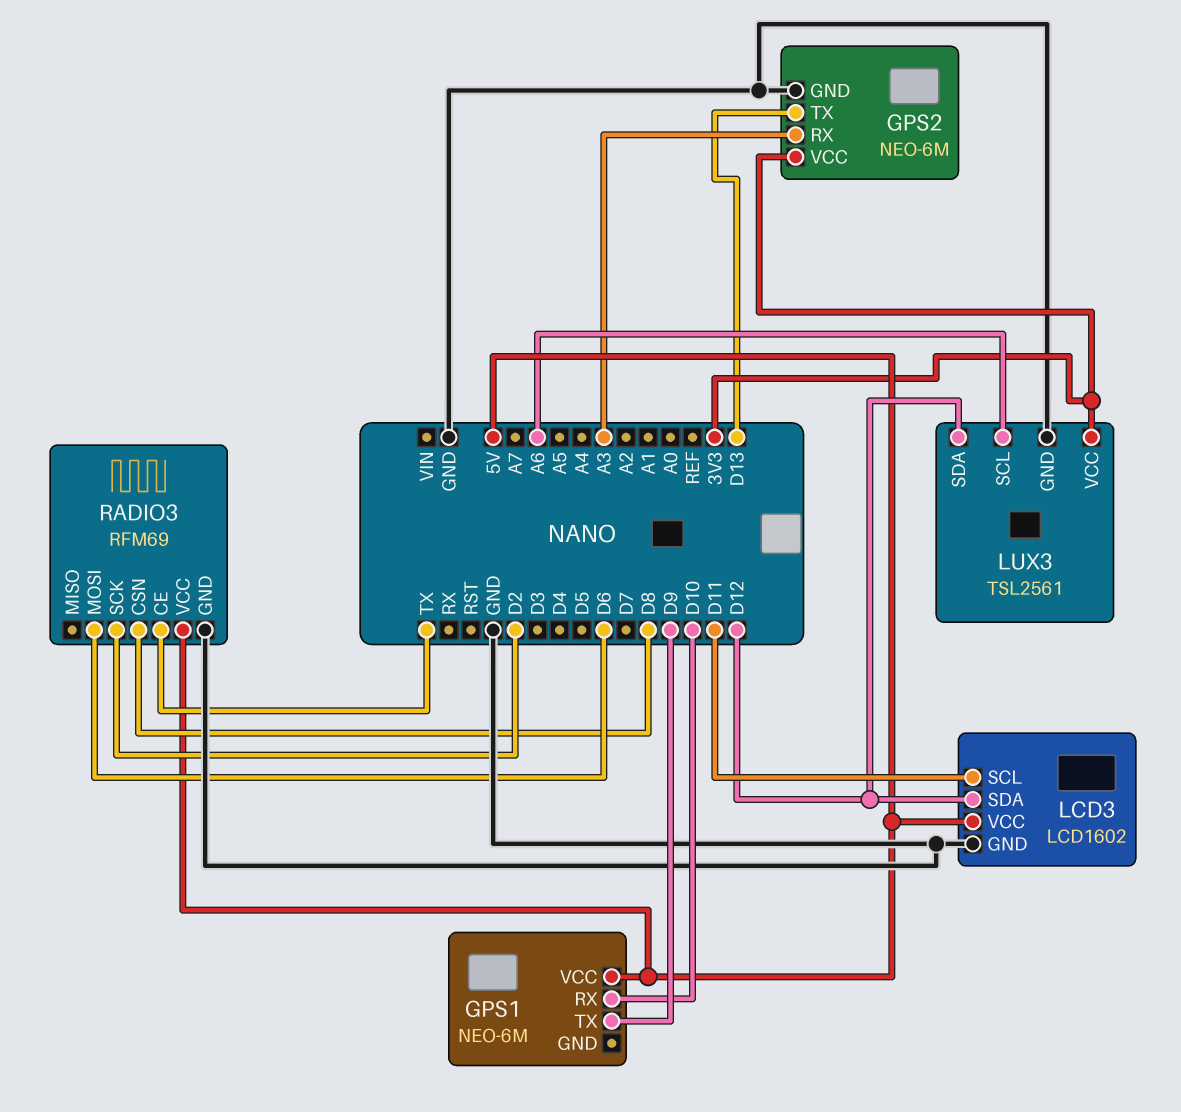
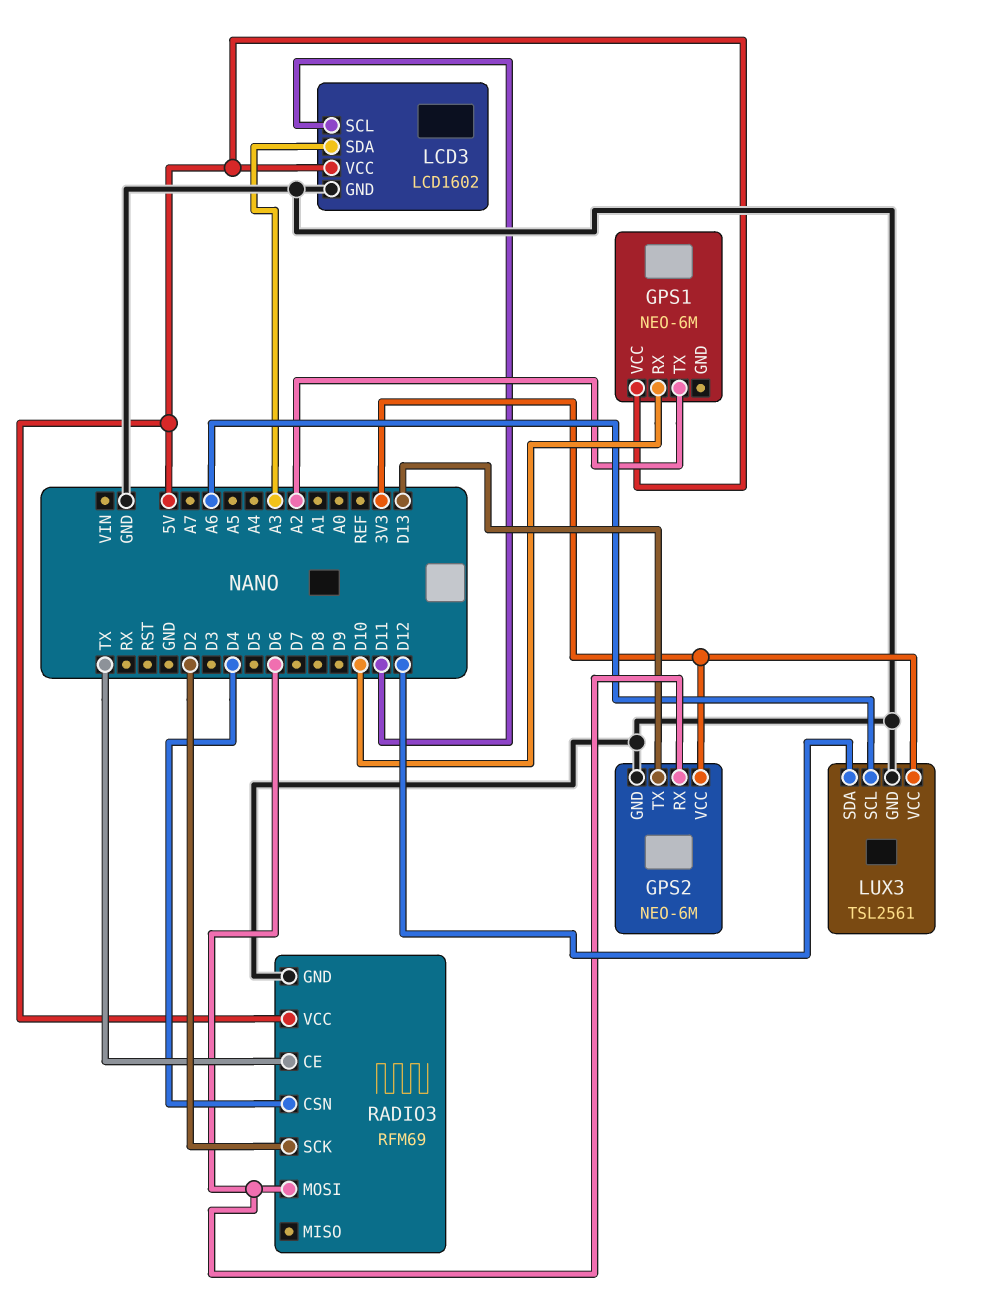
GPS1 pin TX: D9 -> A2
GPS2 pin RX: A3 -> D6
LCD3 pin SDA: D12 -> A3
RADIO3 pin CSN: D8 -> D4

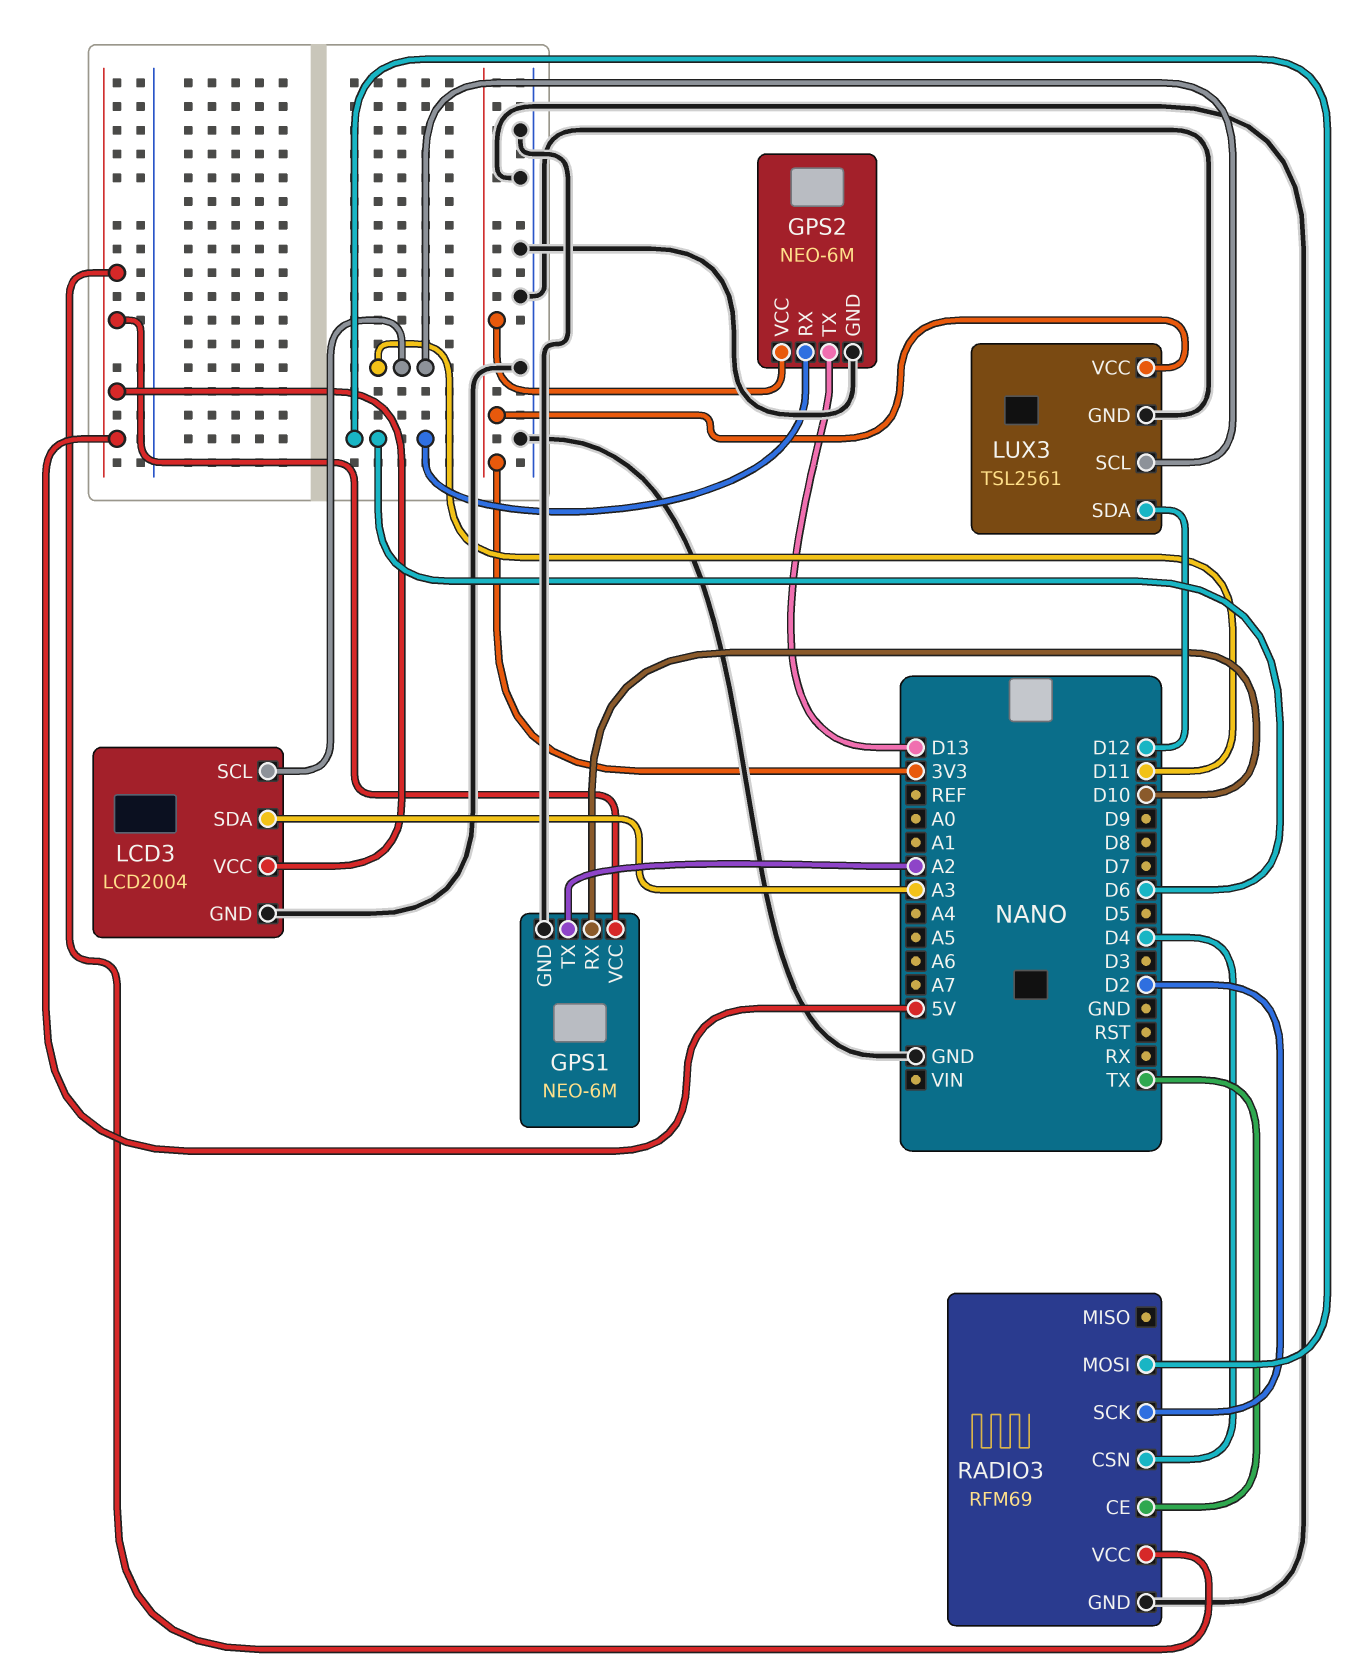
GPS1 pin GND: none -> GND
LCD3: LCD1602 -> LCD2004
LUX3 pin SCL: A6 -> D11

